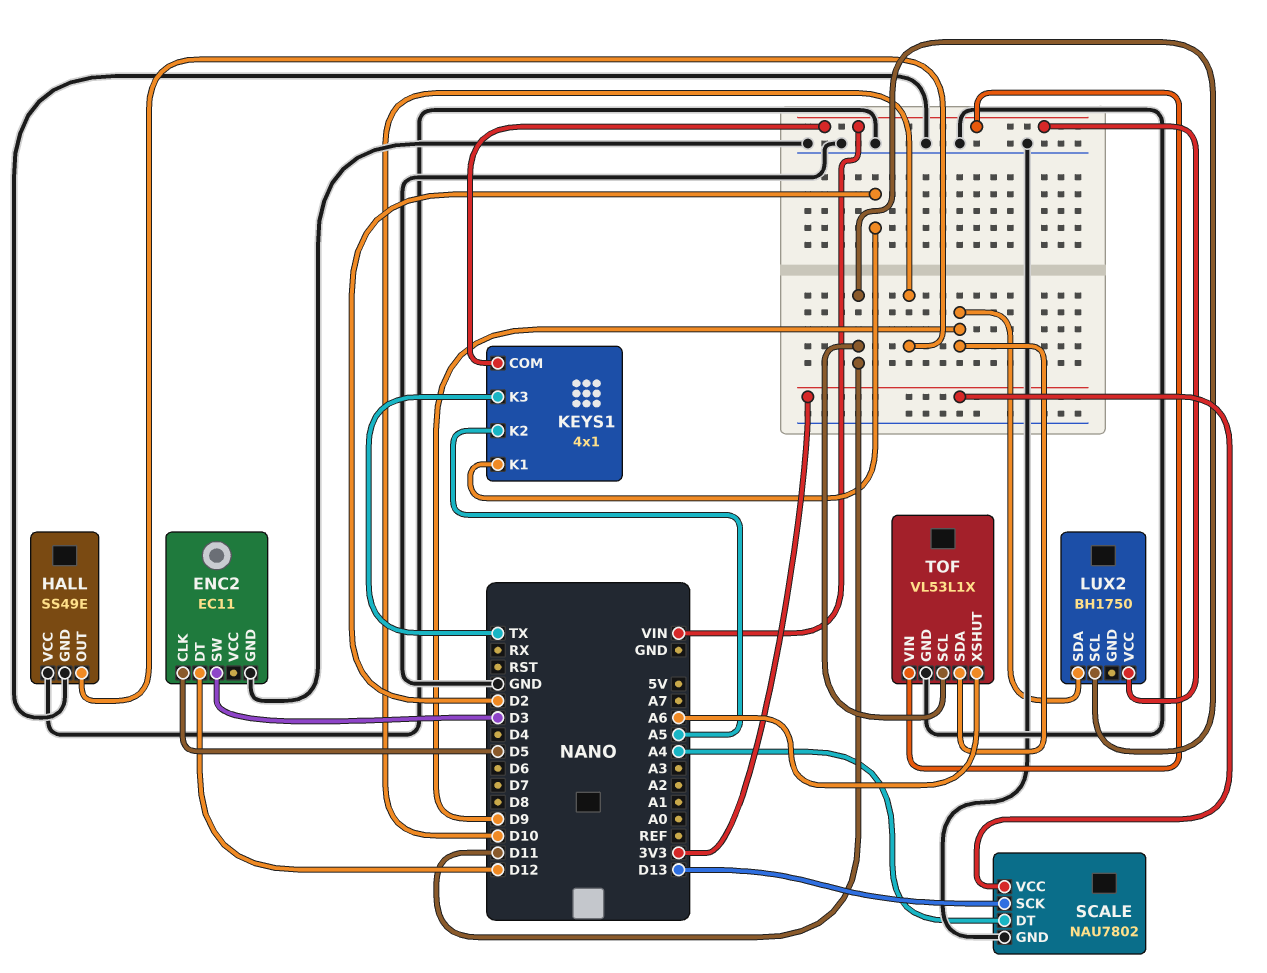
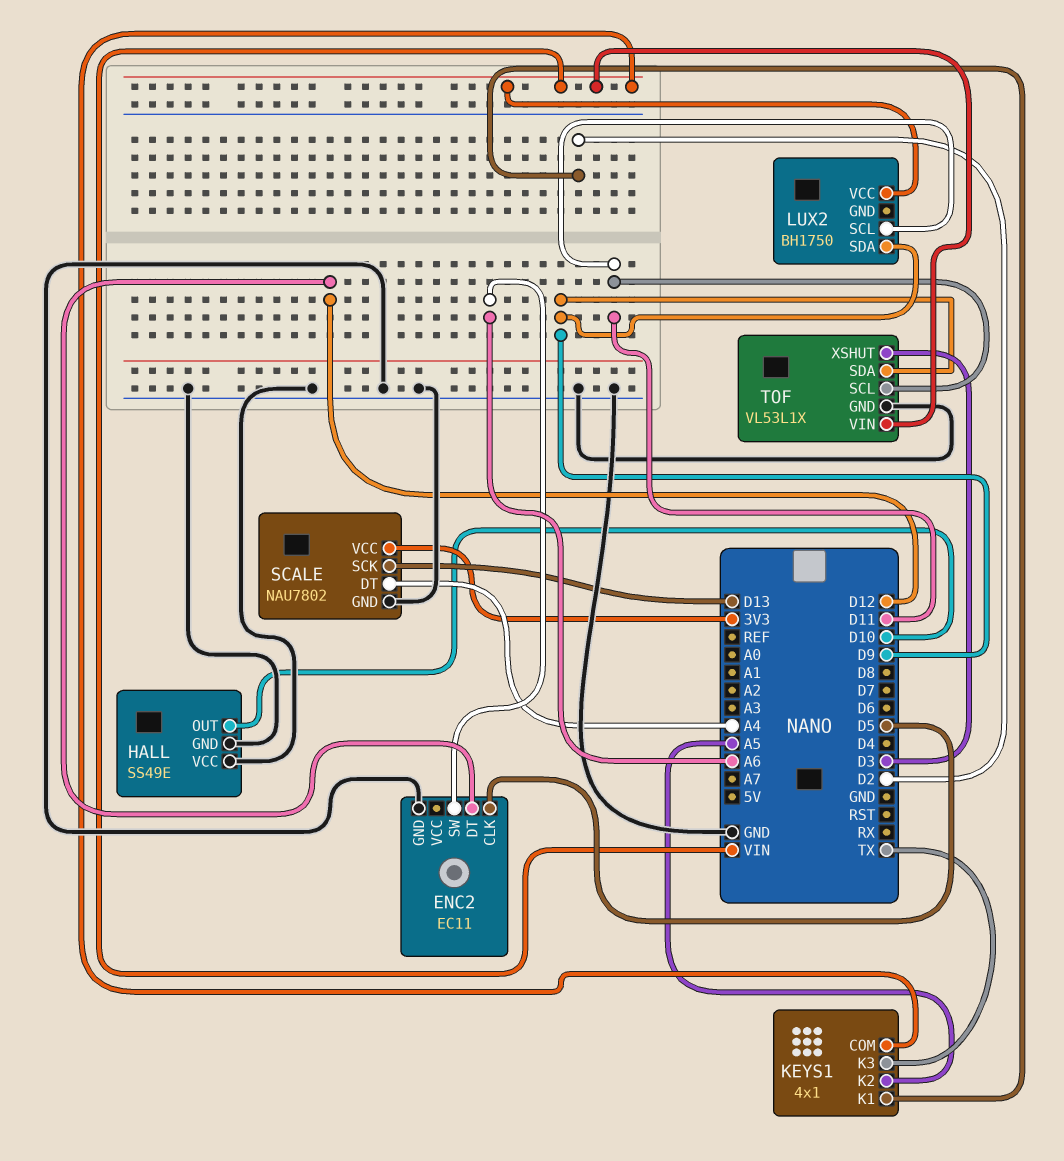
ENC2 pin SW: D3 -> A6
TOF pin XSHUT: A6 -> D3

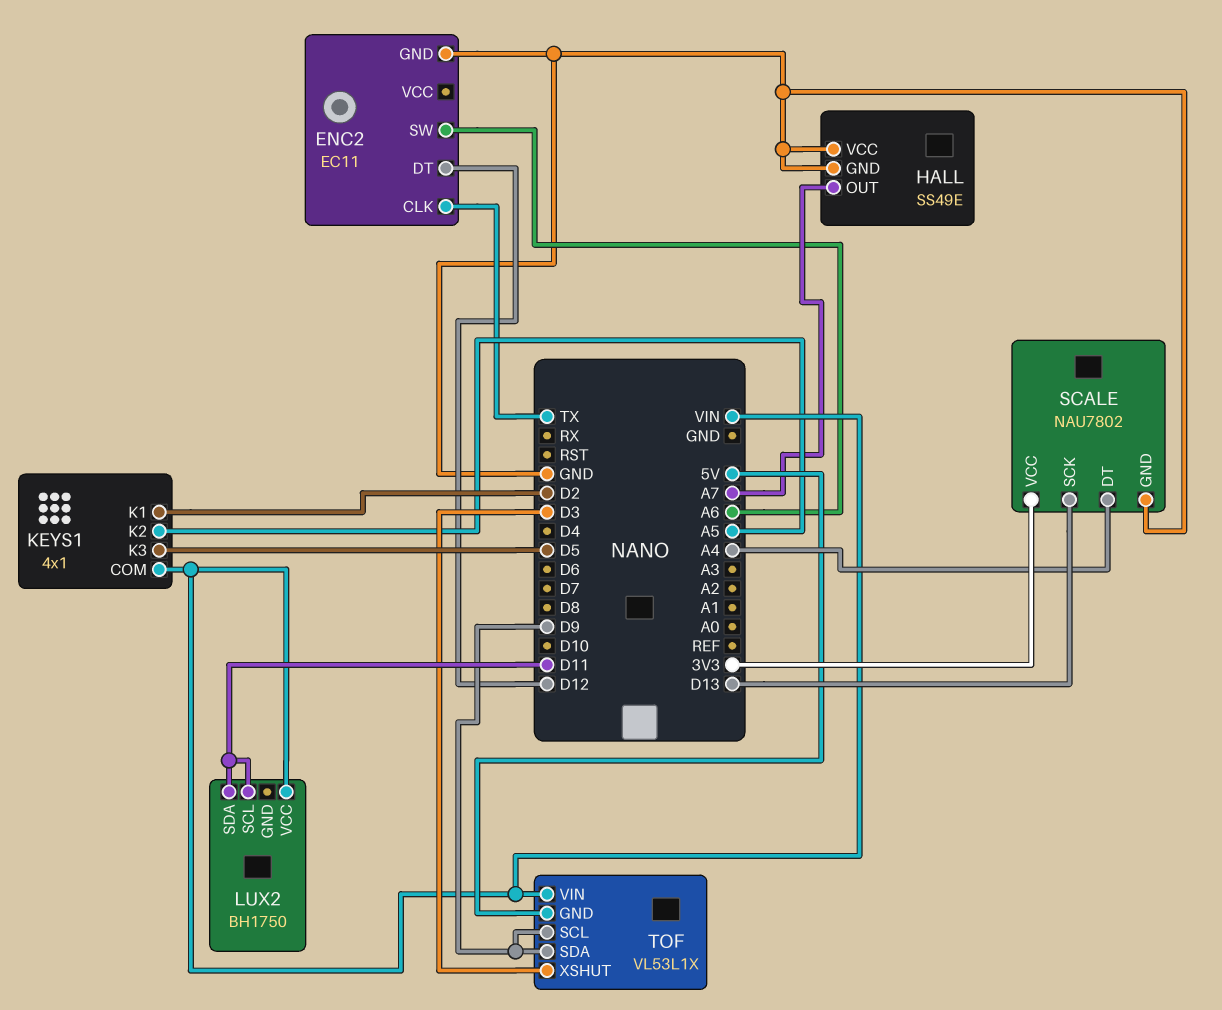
ENC2 pin CLK: D5 -> TX
HALL pin OUT: D10 -> A7
KEYS1 pin K3: TX -> D5
LUX2 pin SDA: D9 -> D11
TOF pin GND: GND -> 5V
TOF pin SCL: D11 -> D9

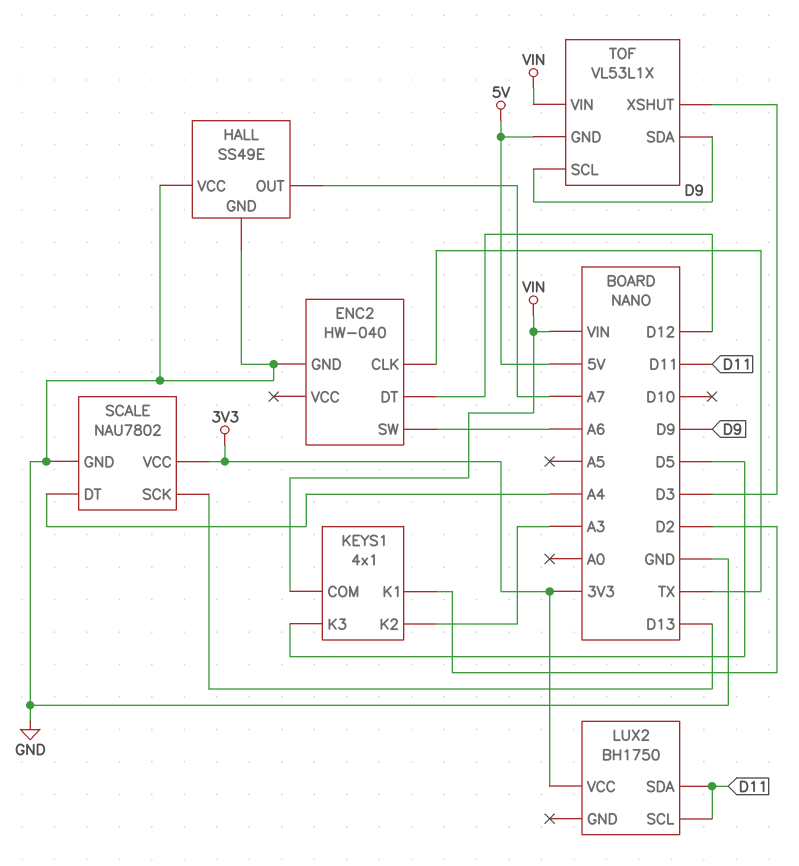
ENC2: EC11 -> HW-040
KEYS1 pin K2: A5 -> A3
LUX2 pin VCC: VIN -> 3V3

